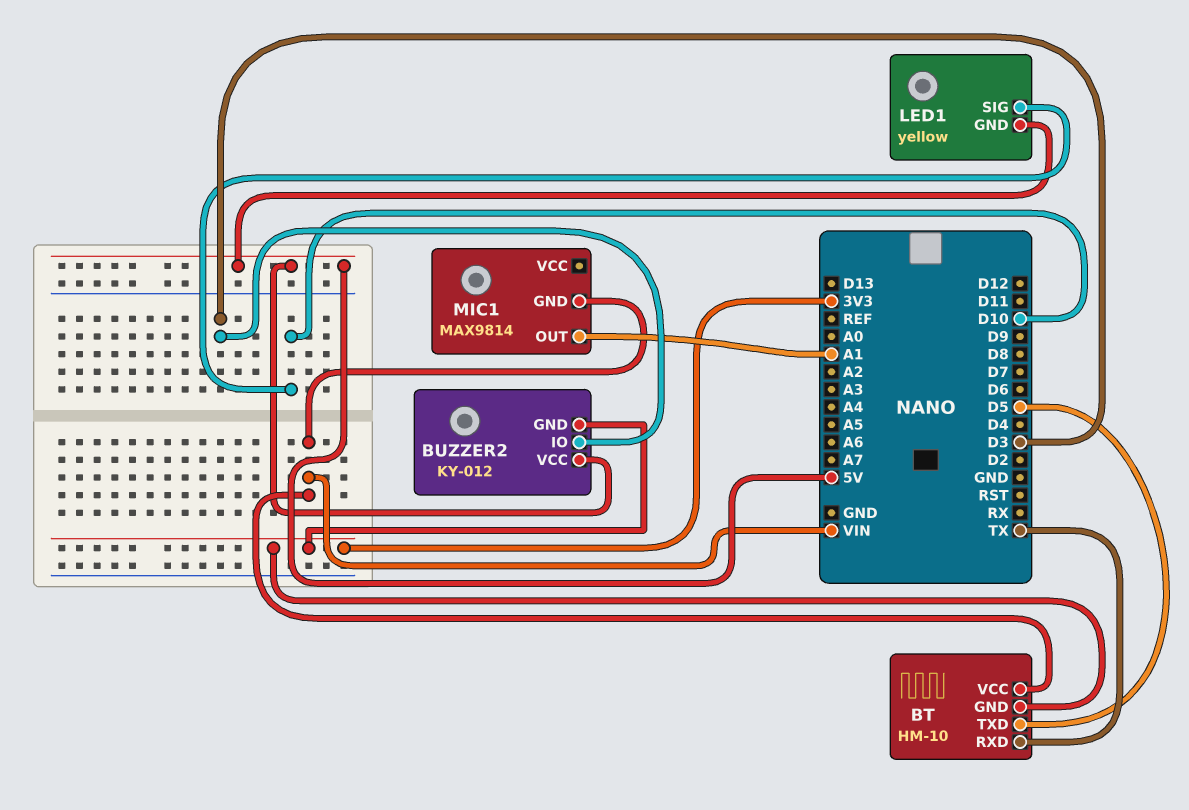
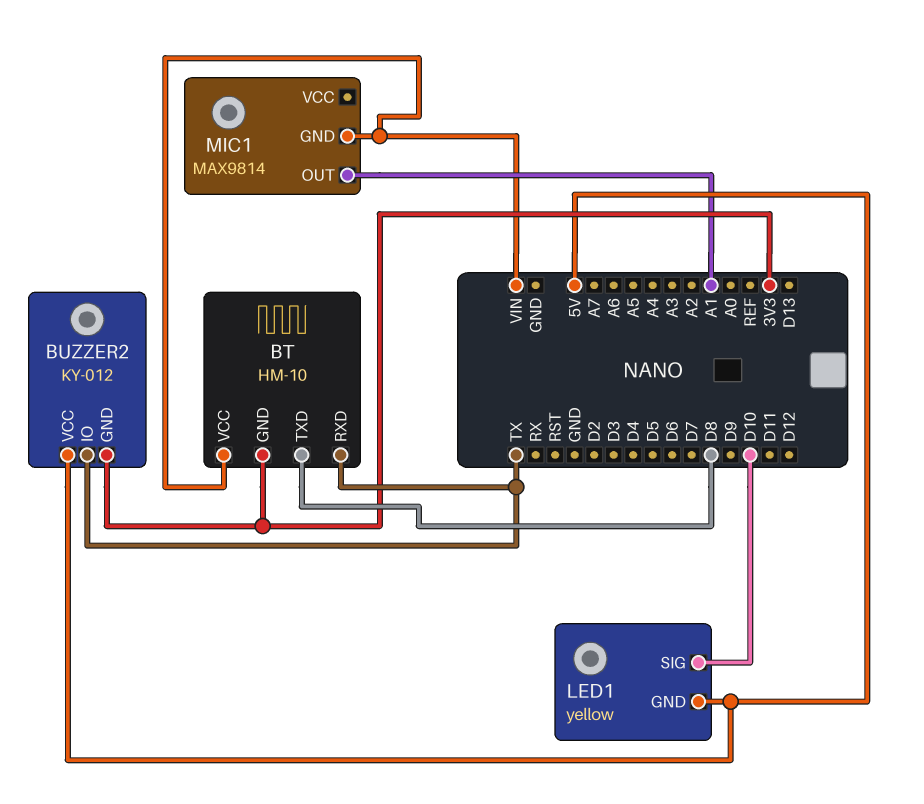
BT pin TXD: D5 -> D8
BUZZER2 pin IO: D3 -> TX

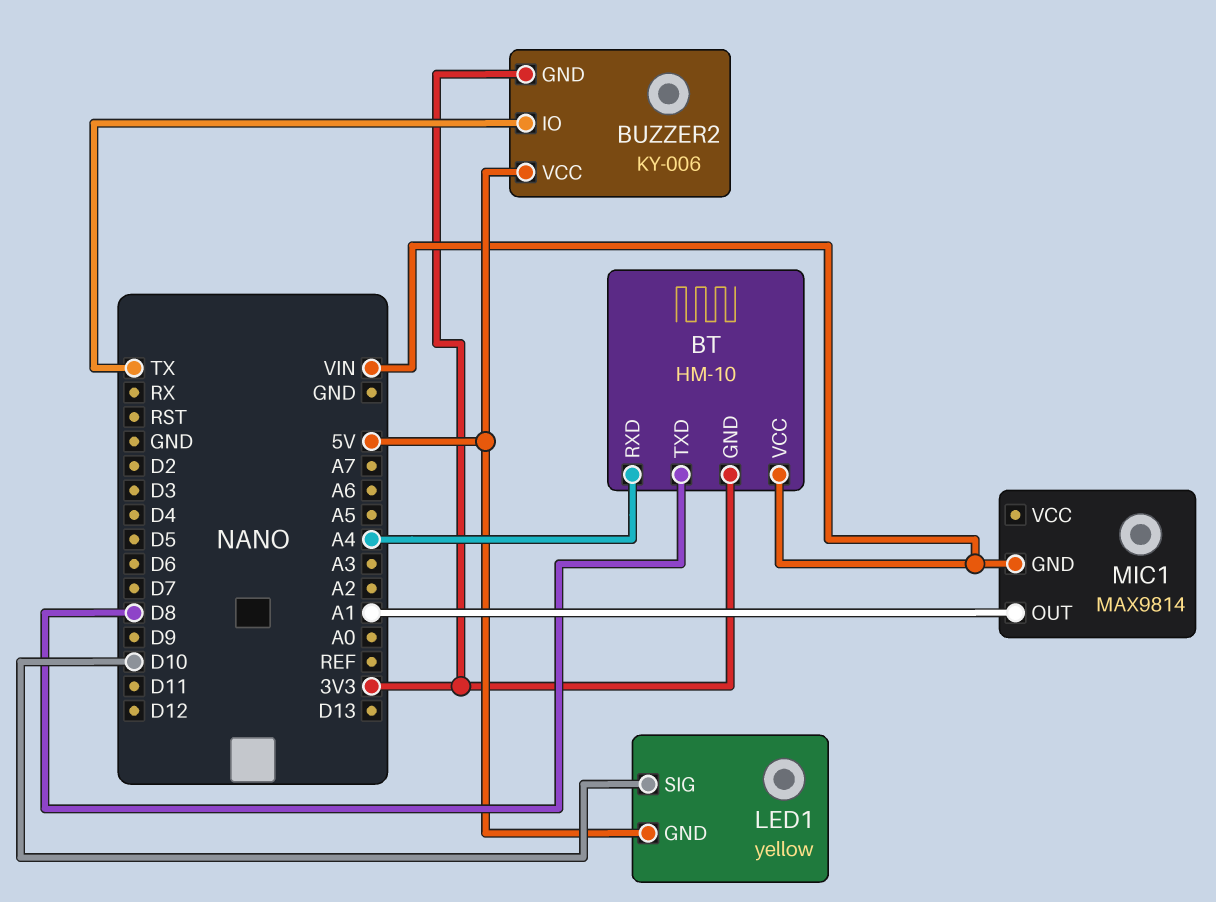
BT pin RXD: TX -> A4
BUZZER2: KY-012 -> KY-006

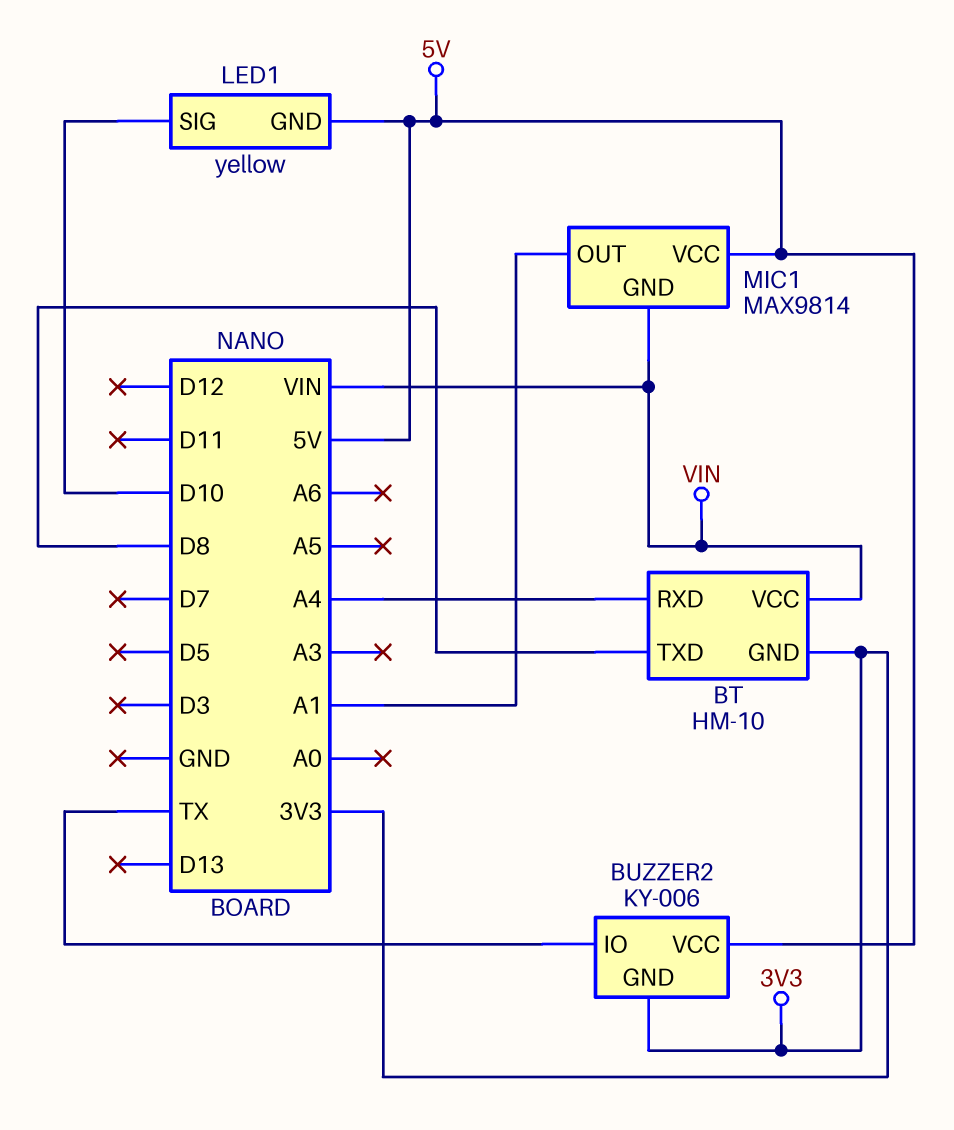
MIC1 pin VCC: none -> 5V

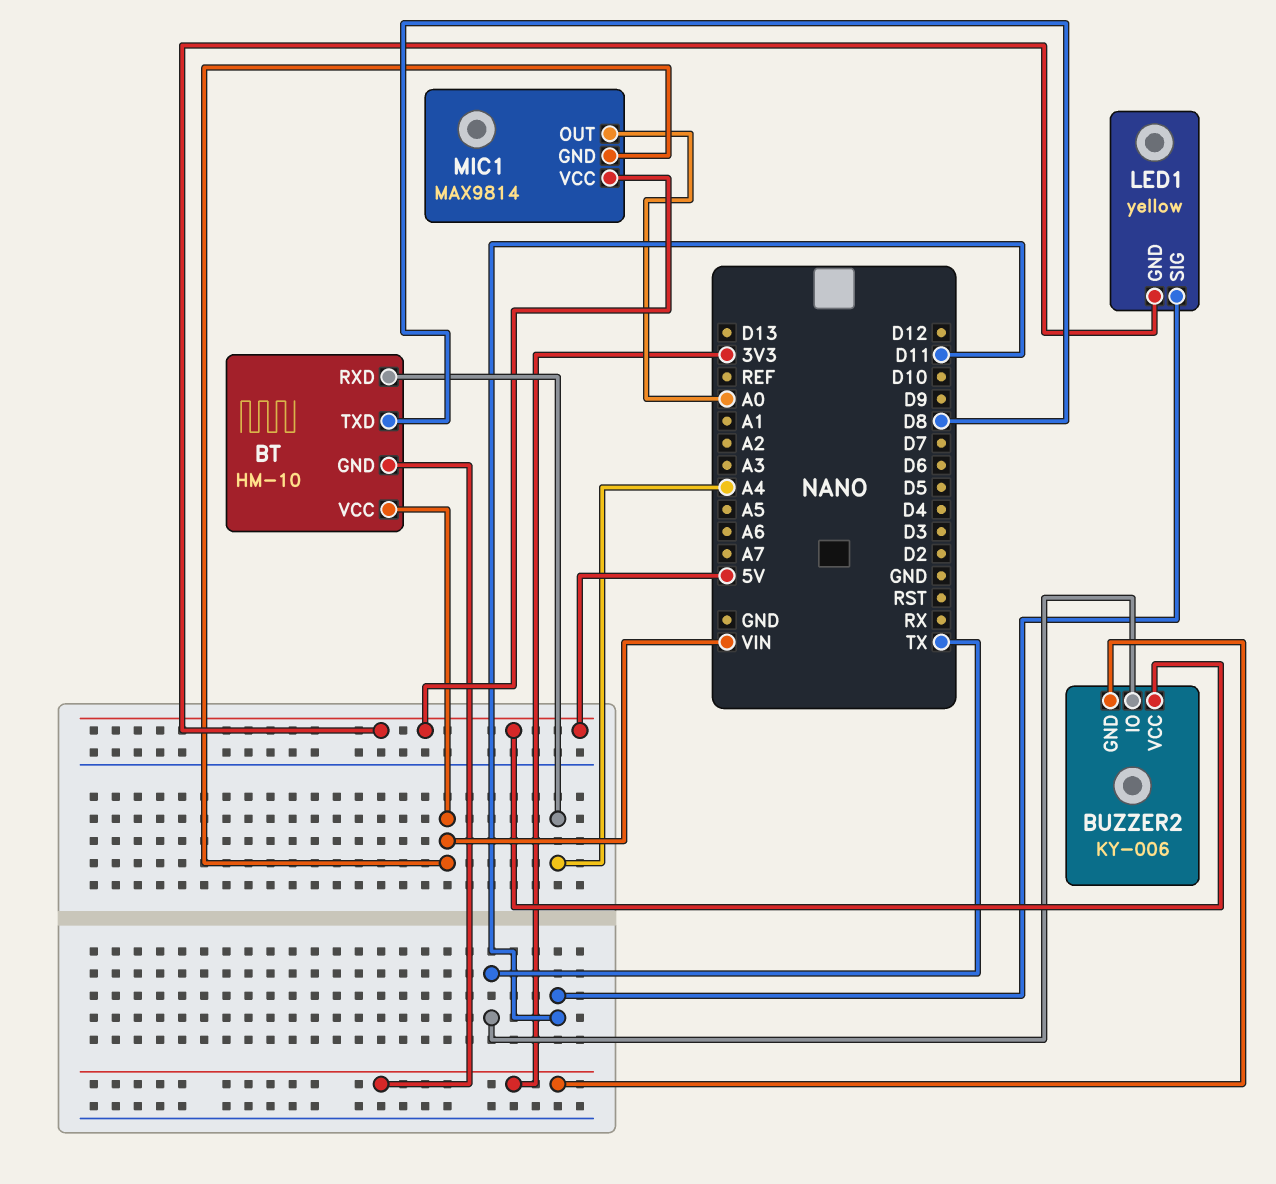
LED1 pin SIG: D10 -> D11
MIC1 pin OUT: A1 -> A0

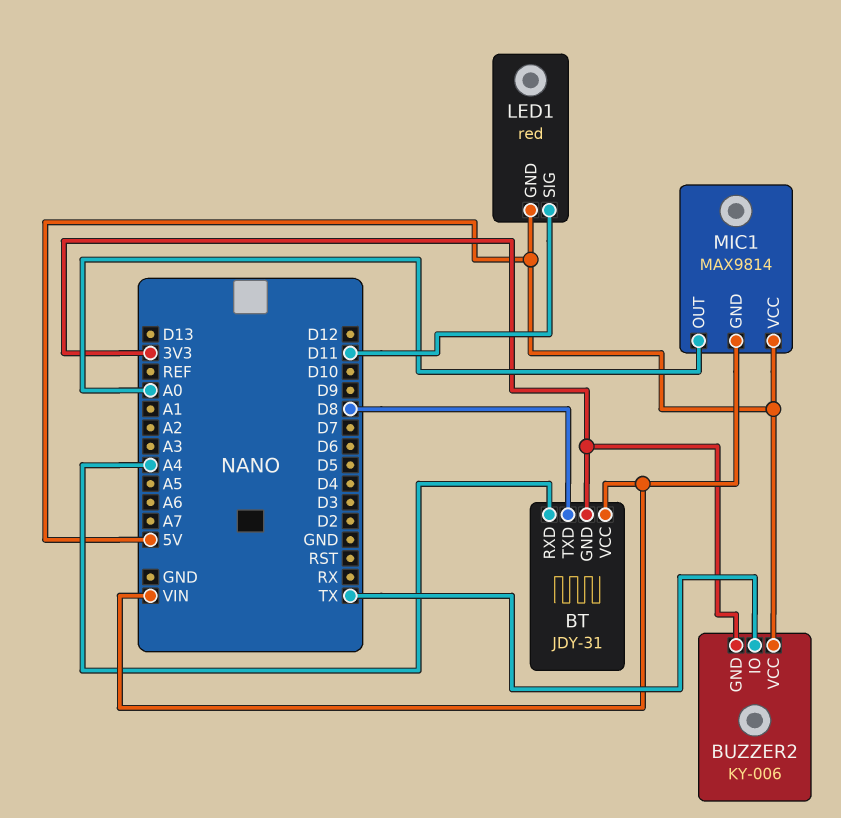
BT: HM-10 -> JDY-31
LED1: yellow -> red

